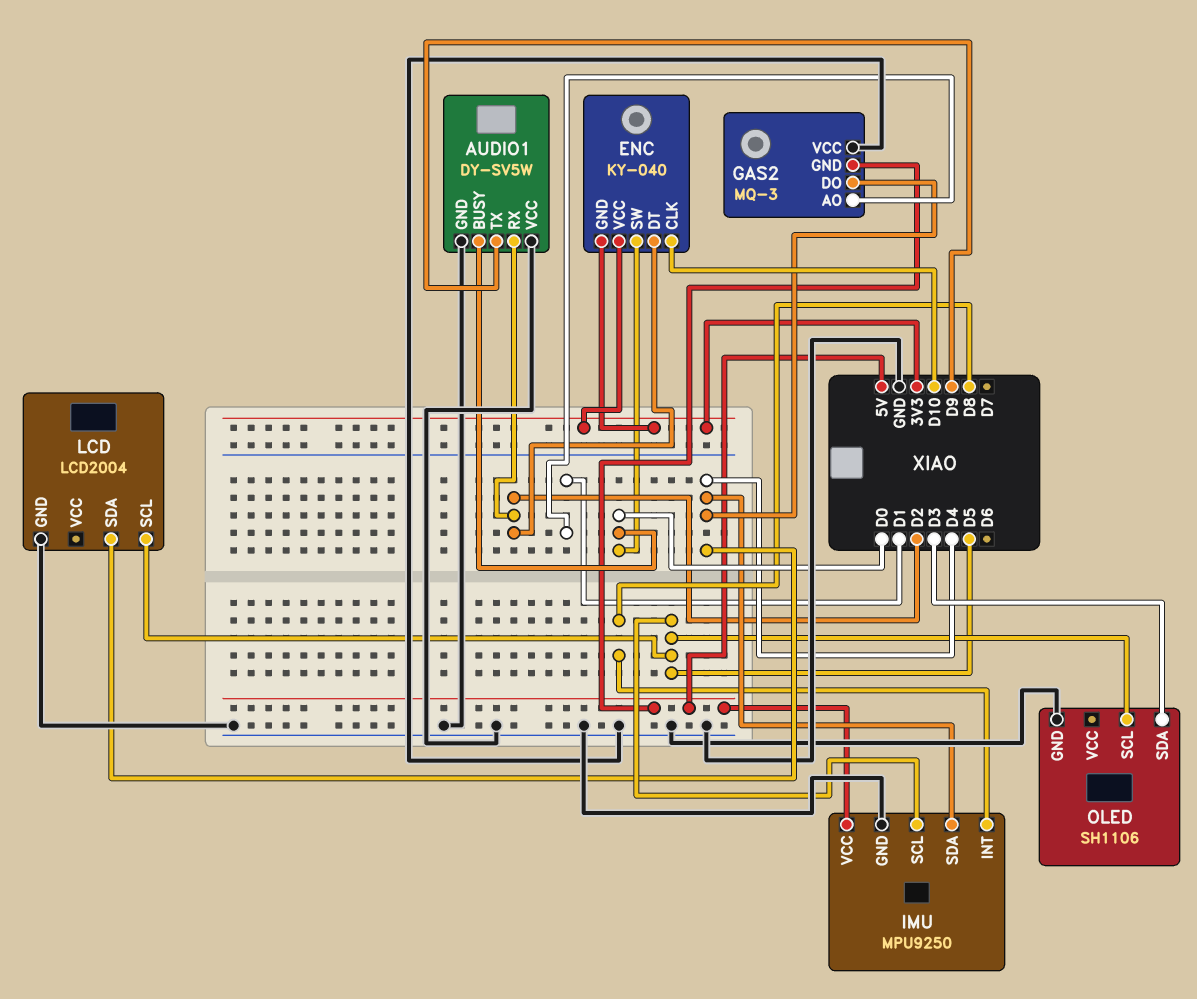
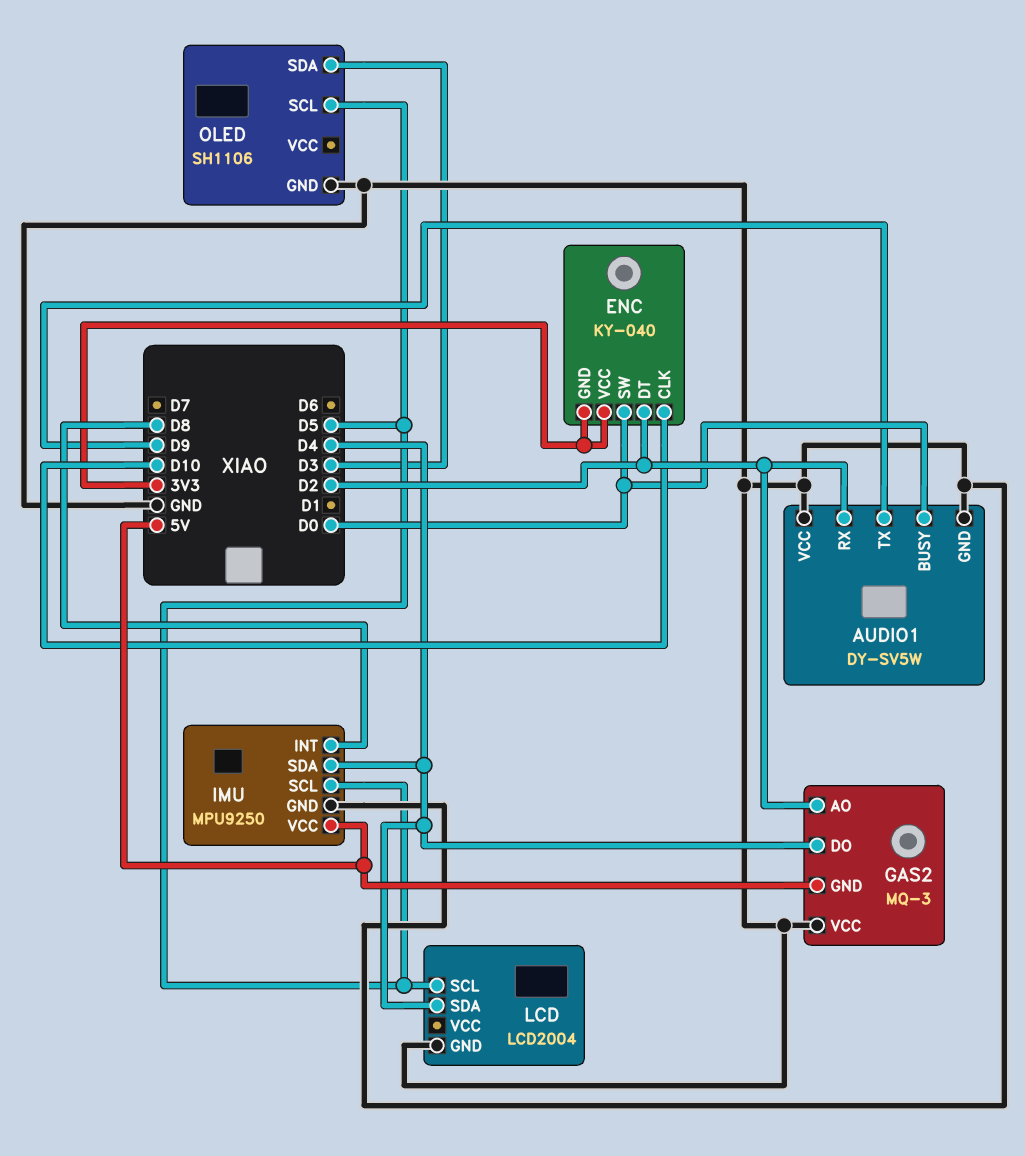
GAS2 pin AO: D1 -> D2

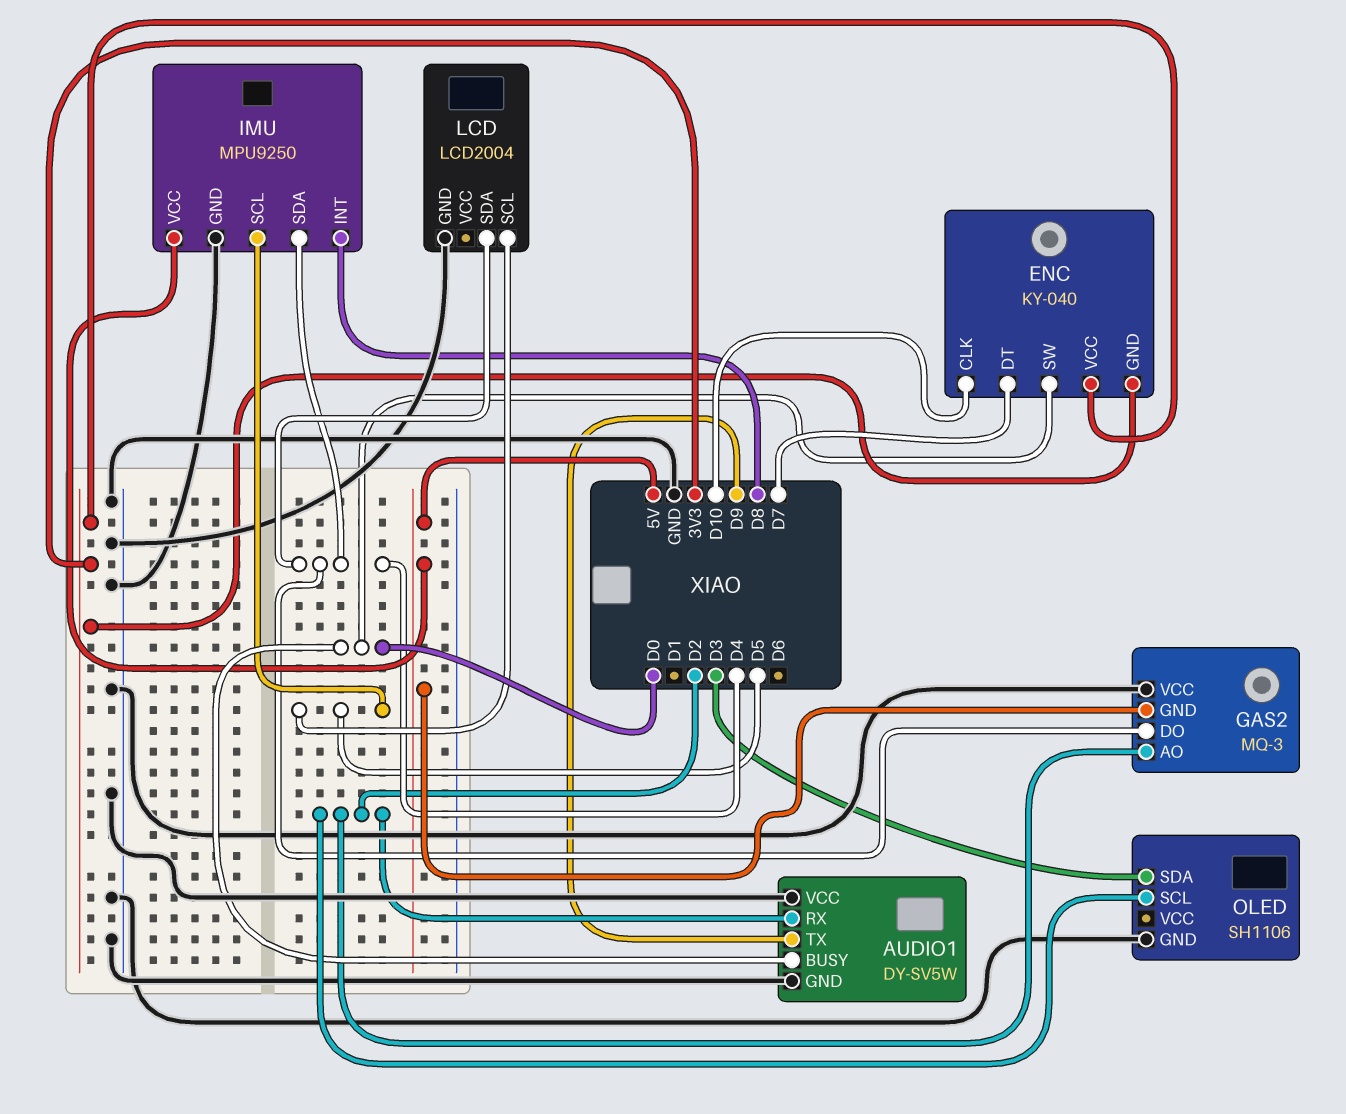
ENC pin DT: D2 -> D7
OLED pin SCL: D5 -> D2

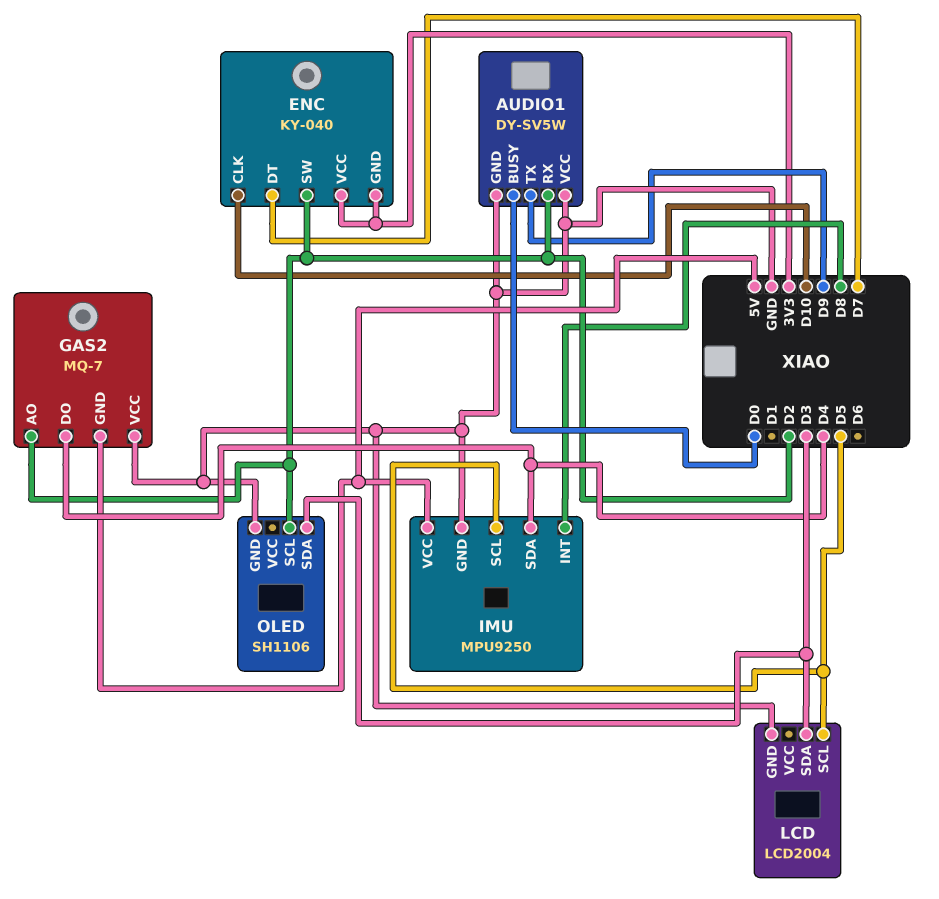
ENC pin SW: D0 -> D2
GAS2: MQ-3 -> MQ-7
LCD pin SDA: D4 -> D3

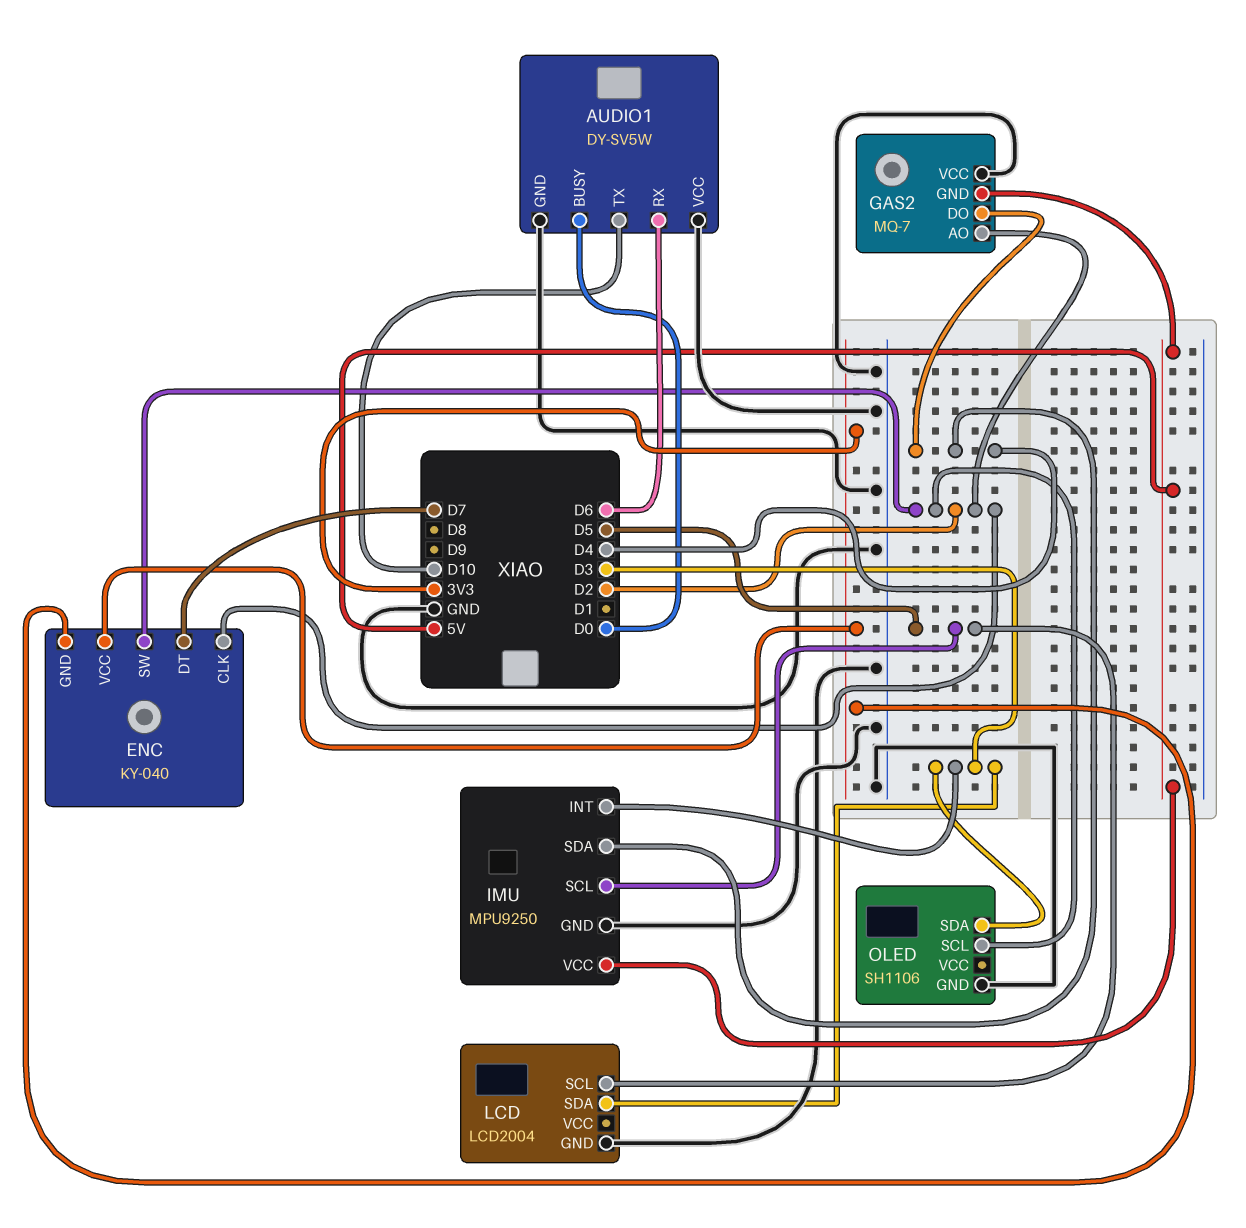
AUDIO1 pin RX: D2 -> D6
AUDIO1 pin TX: D9 -> D10
ENC pin CLK: D10 -> D2
IMU pin INT: D8 -> D3

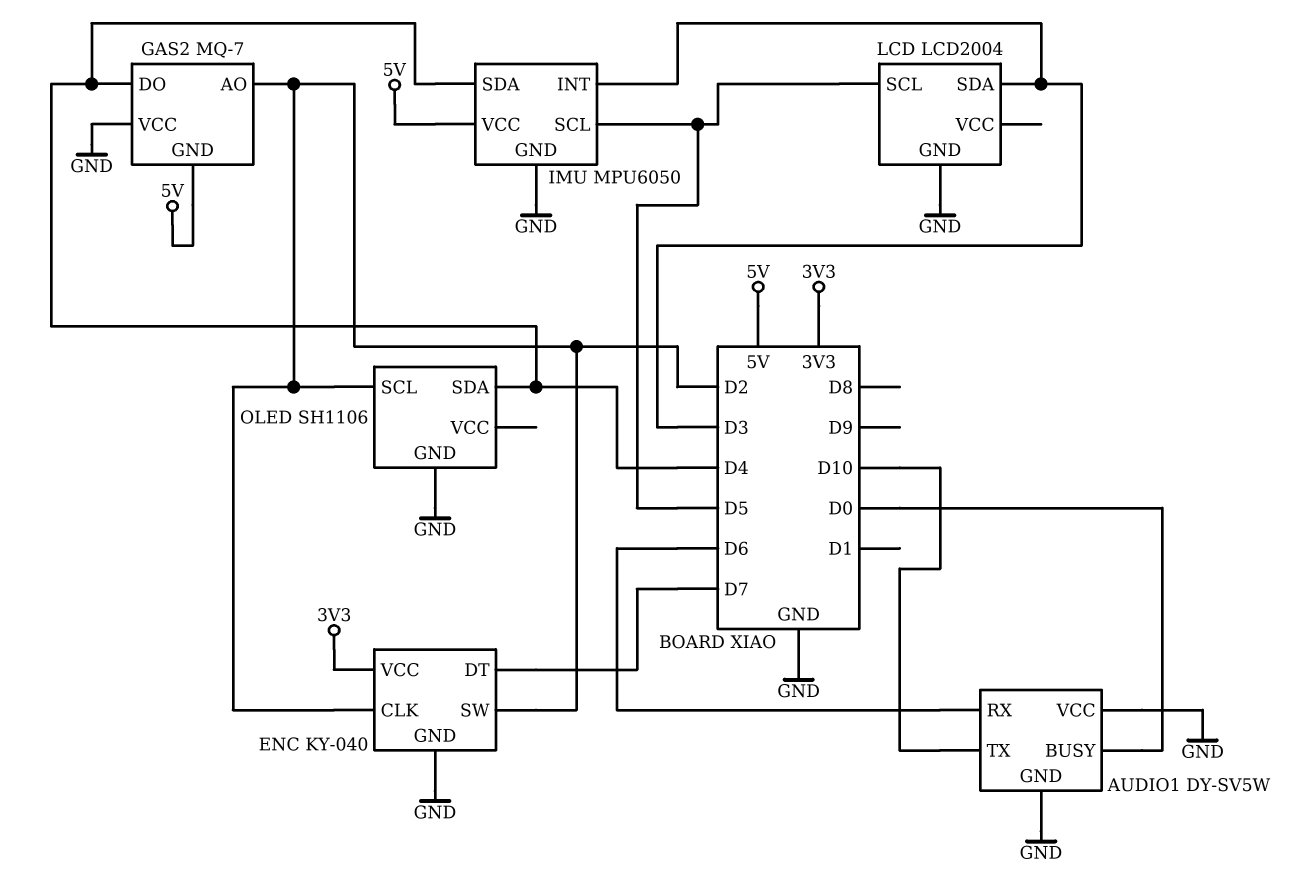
ENC pin GND: 3V3 -> GND
IMU: MPU9250 -> MPU6050
OLED pin SDA: D3 -> D4

